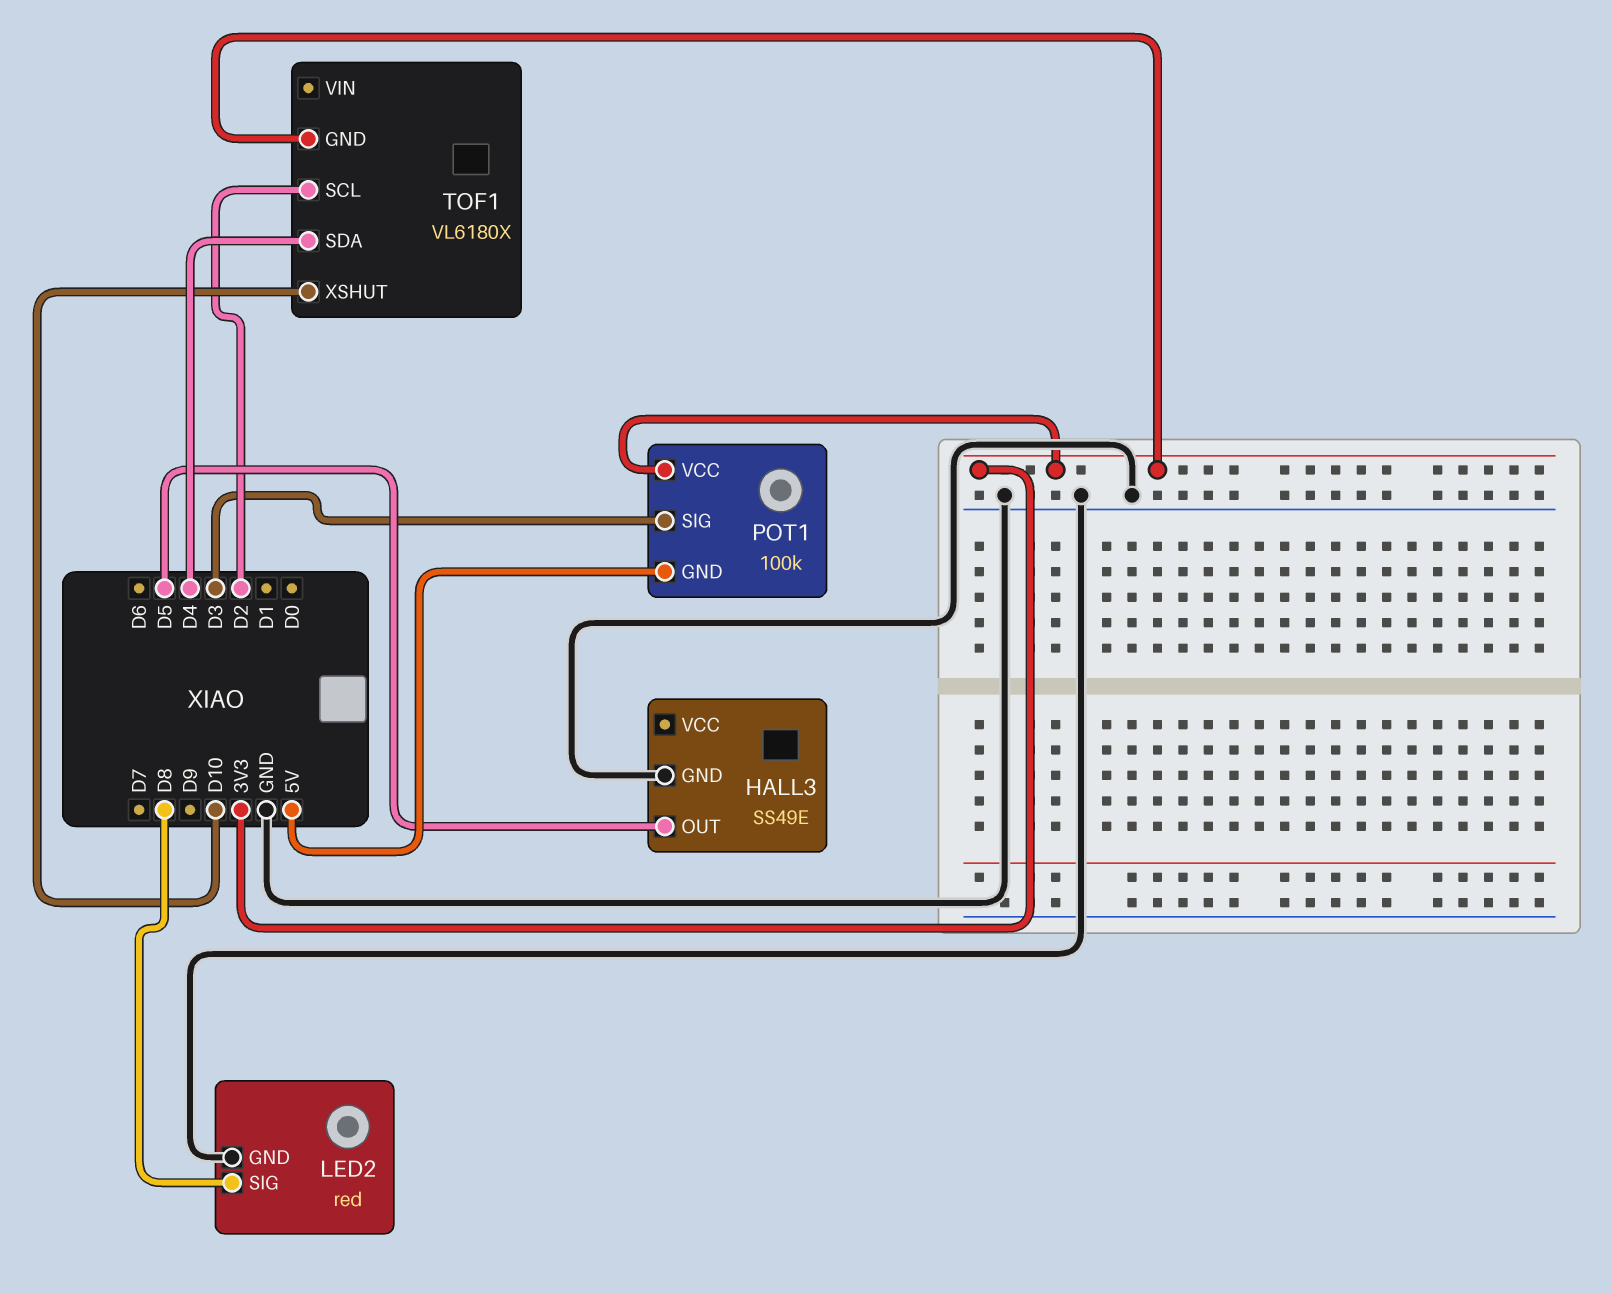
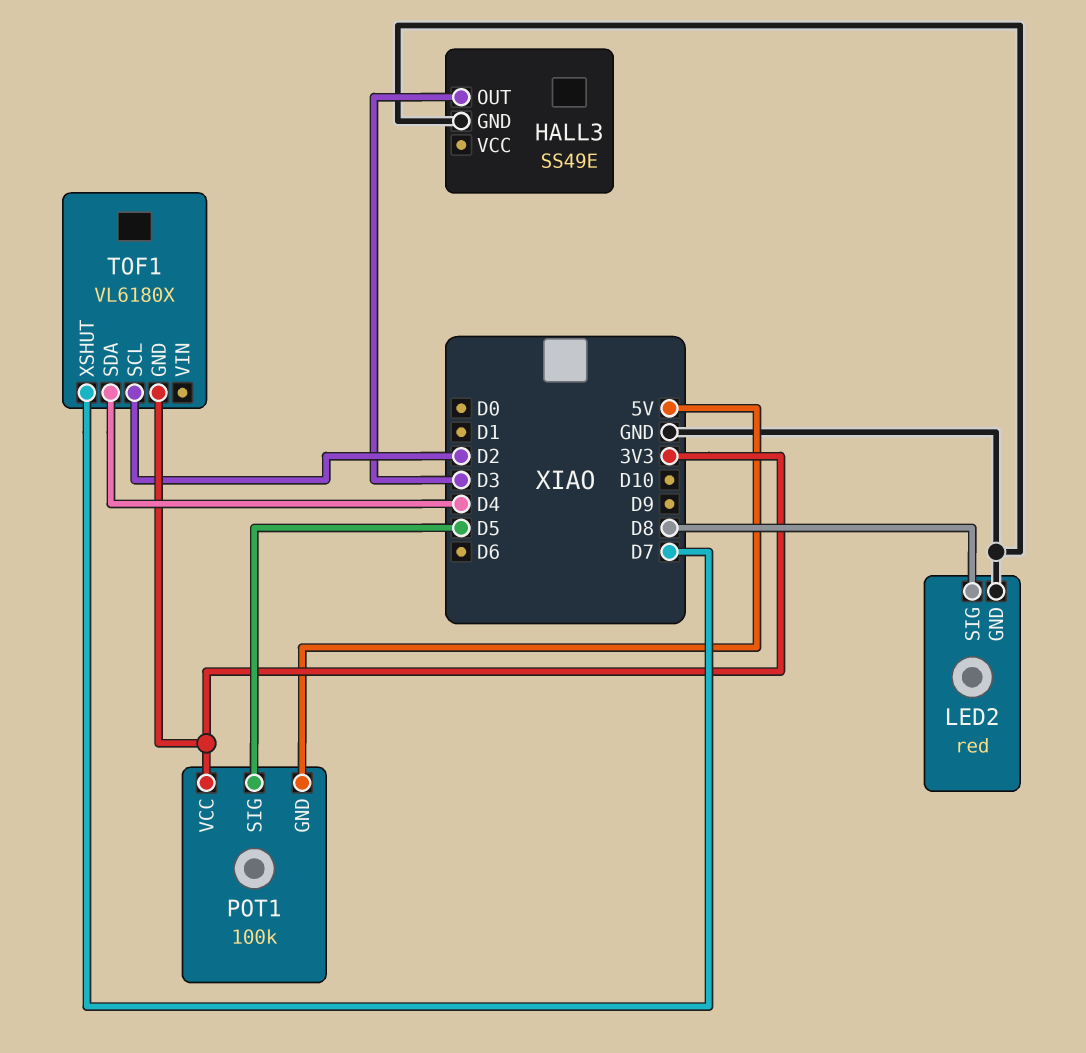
HALL3 pin OUT: D5 -> D3
POT1 pin SIG: D3 -> D5
TOF1 pin XSHUT: D10 -> D7

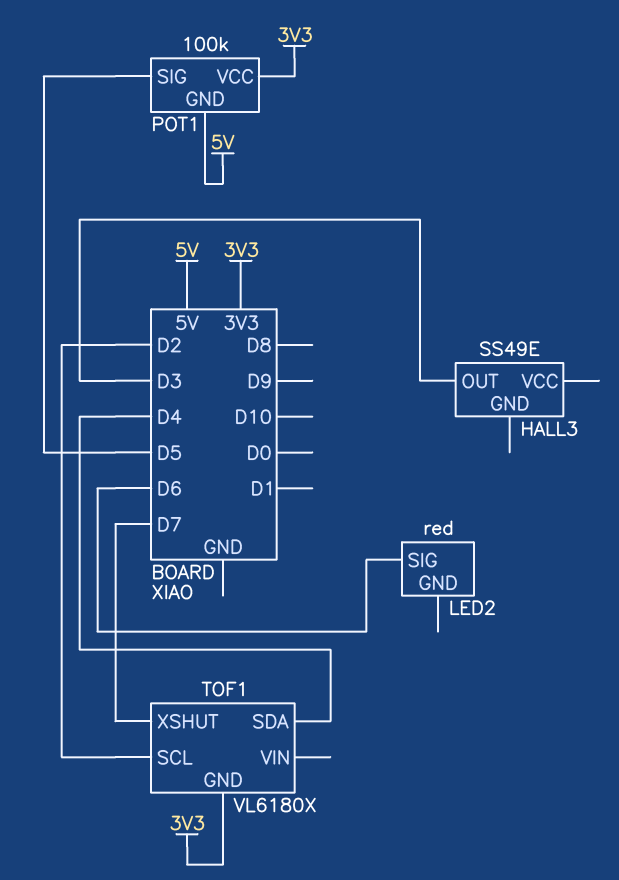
HALL3 pin GND: GND -> none
LED2 pin GND: GND -> none
LED2 pin SIG: D8 -> D6

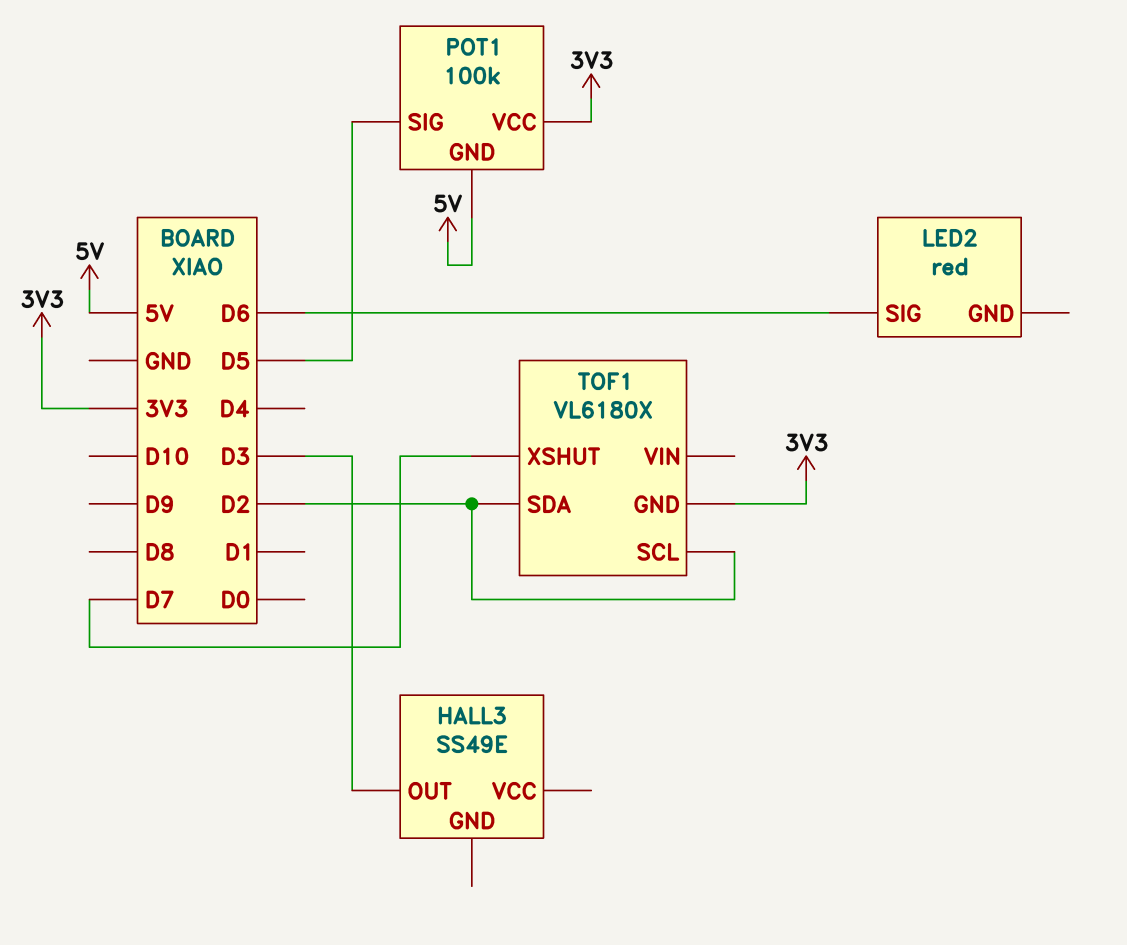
TOF1 pin SDA: D4 -> D2

